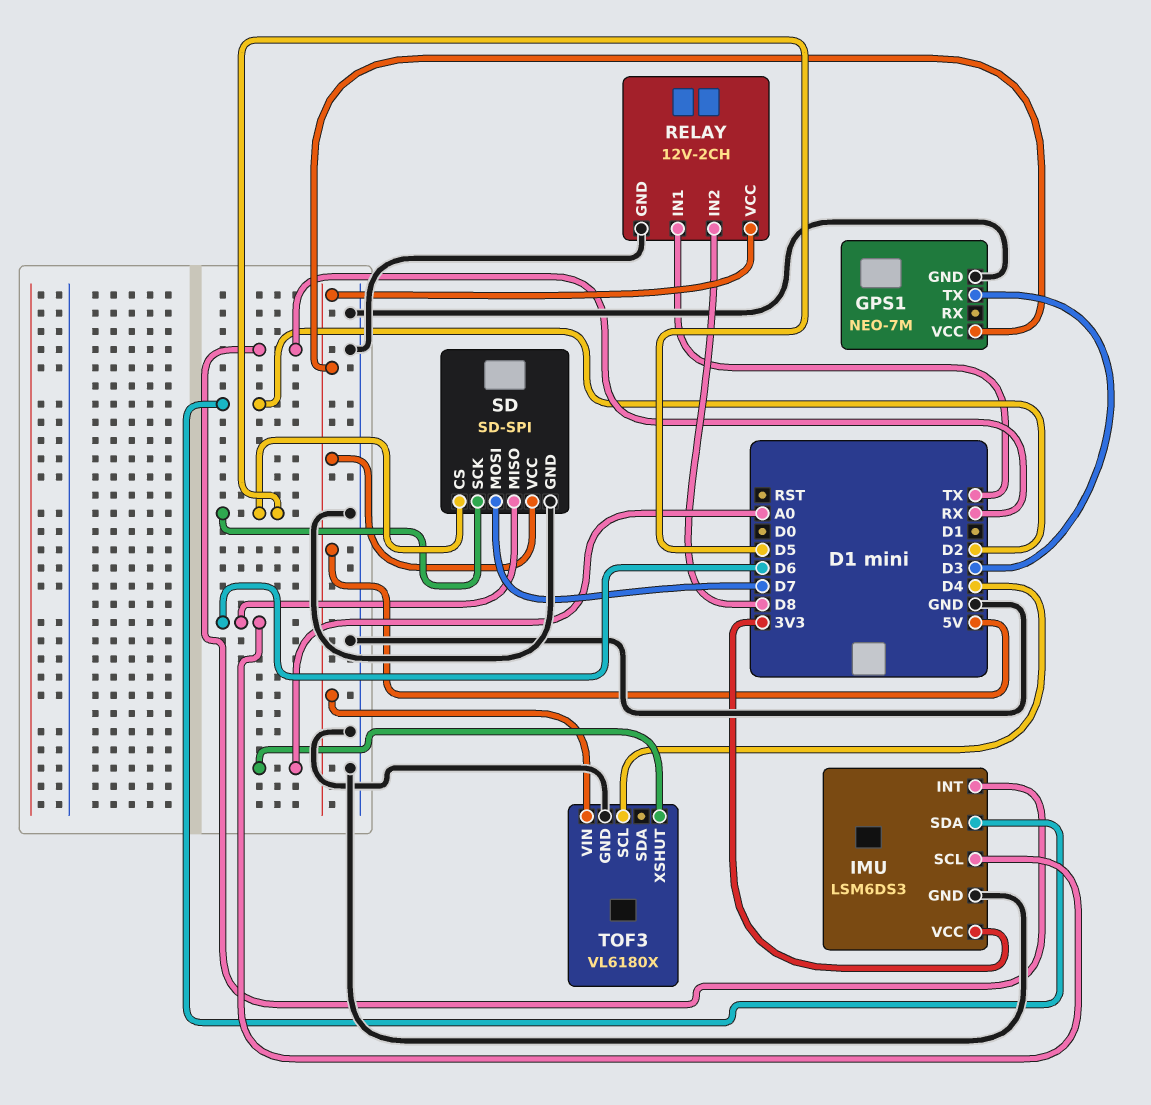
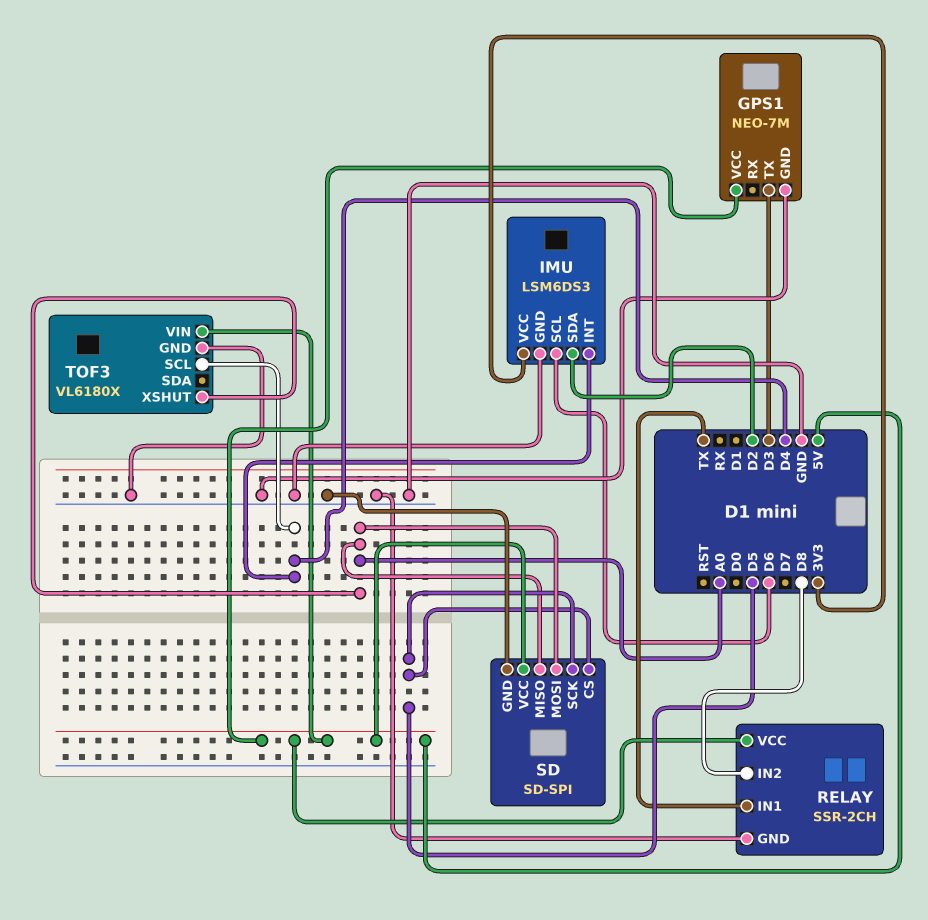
IMU pin INT: RX -> D4
RELAY: 12V-2CH -> SSR-2CH
SD pin MISO: D6 -> A0
SD pin MOSI: D7 -> A0

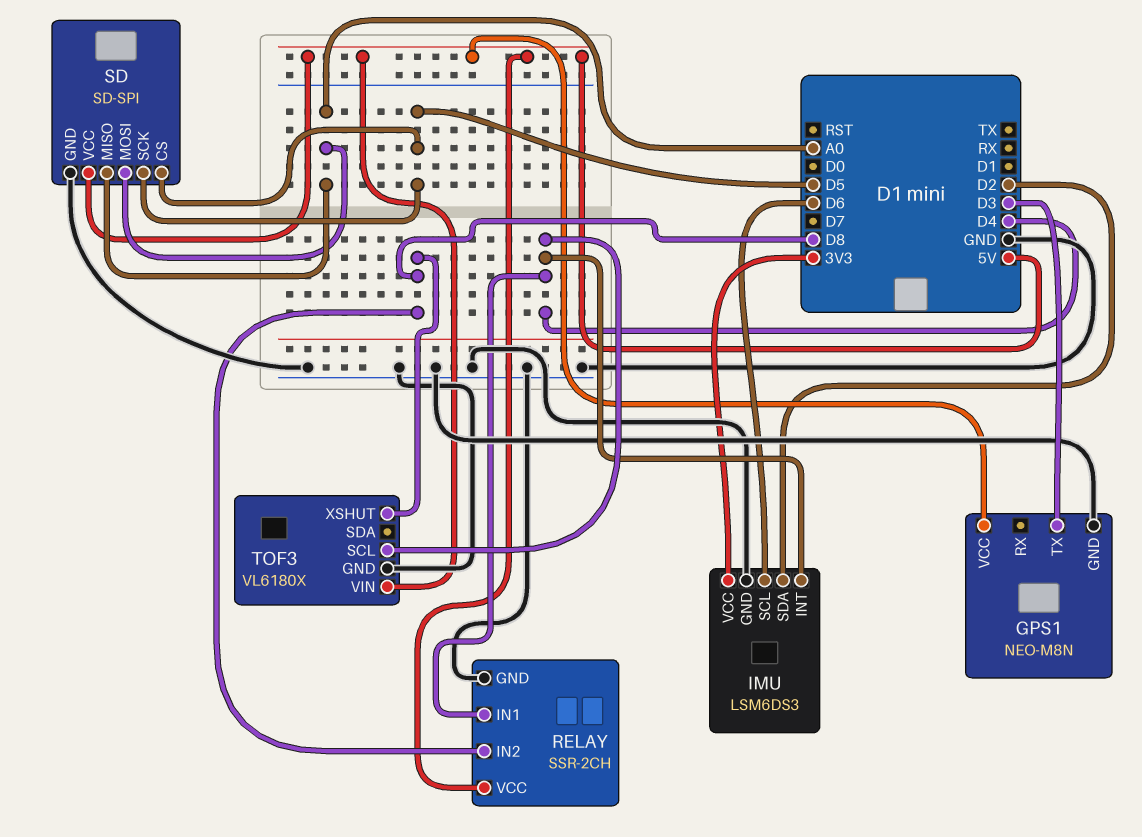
GPS1: NEO-7M -> NEO-M8N
RELAY pin IN1: TX -> D4
TOF3 pin XSHUT: A0 -> D8

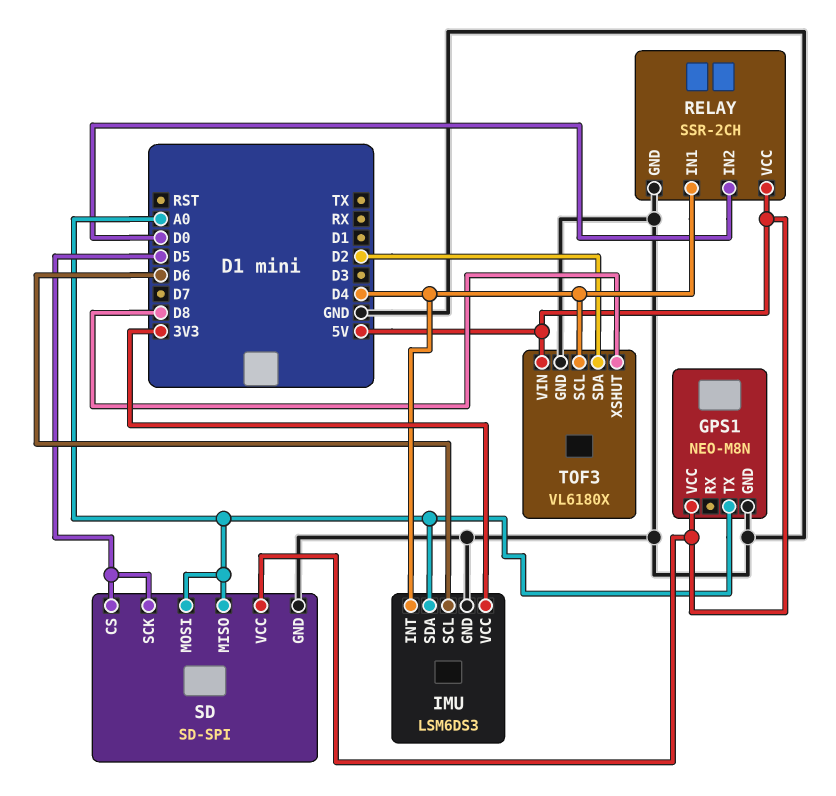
GPS1 pin TX: D3 -> A0
IMU pin SDA: D2 -> A0
RELAY pin IN2: D8 -> D0
TOF3 pin SDA: none -> D2

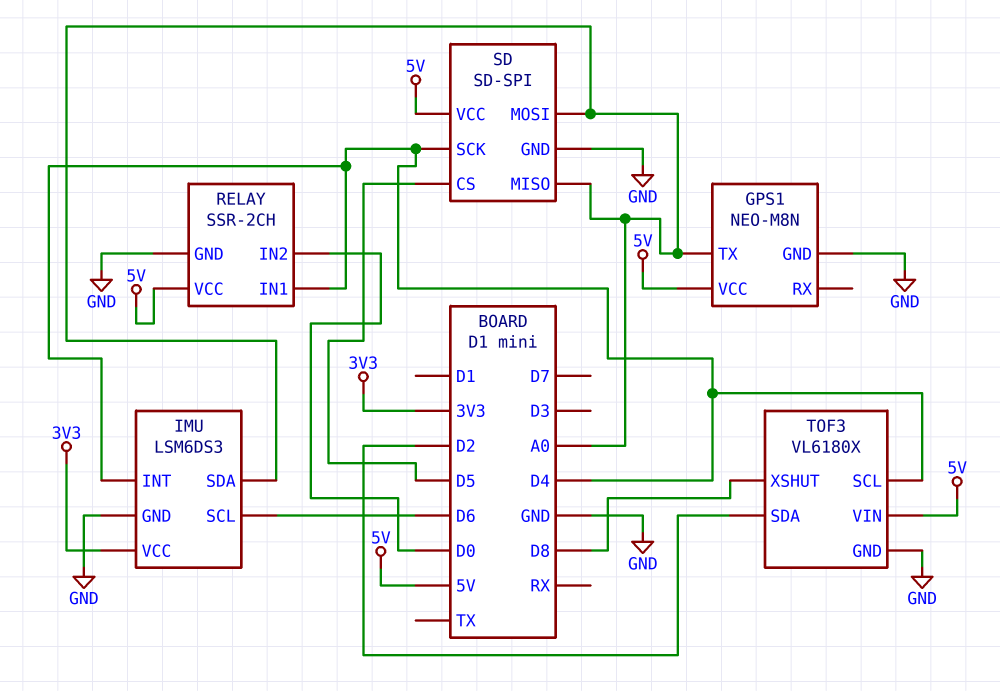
SD pin SCK: D5 -> D4

